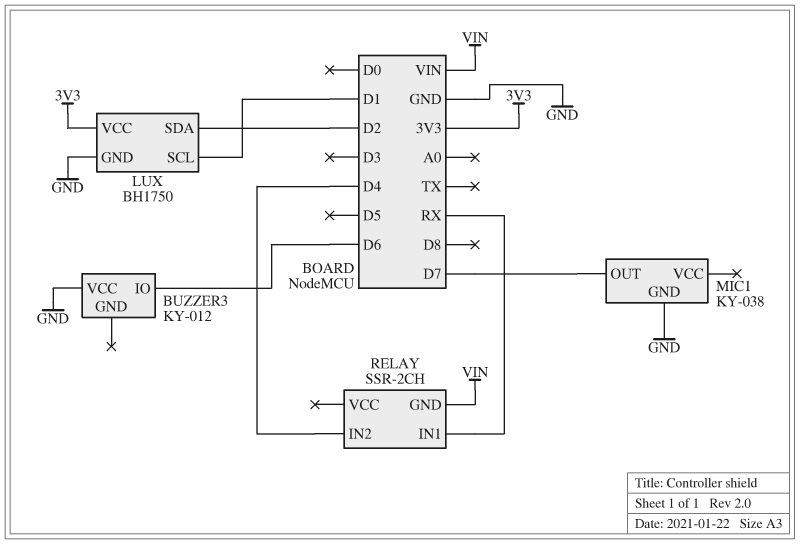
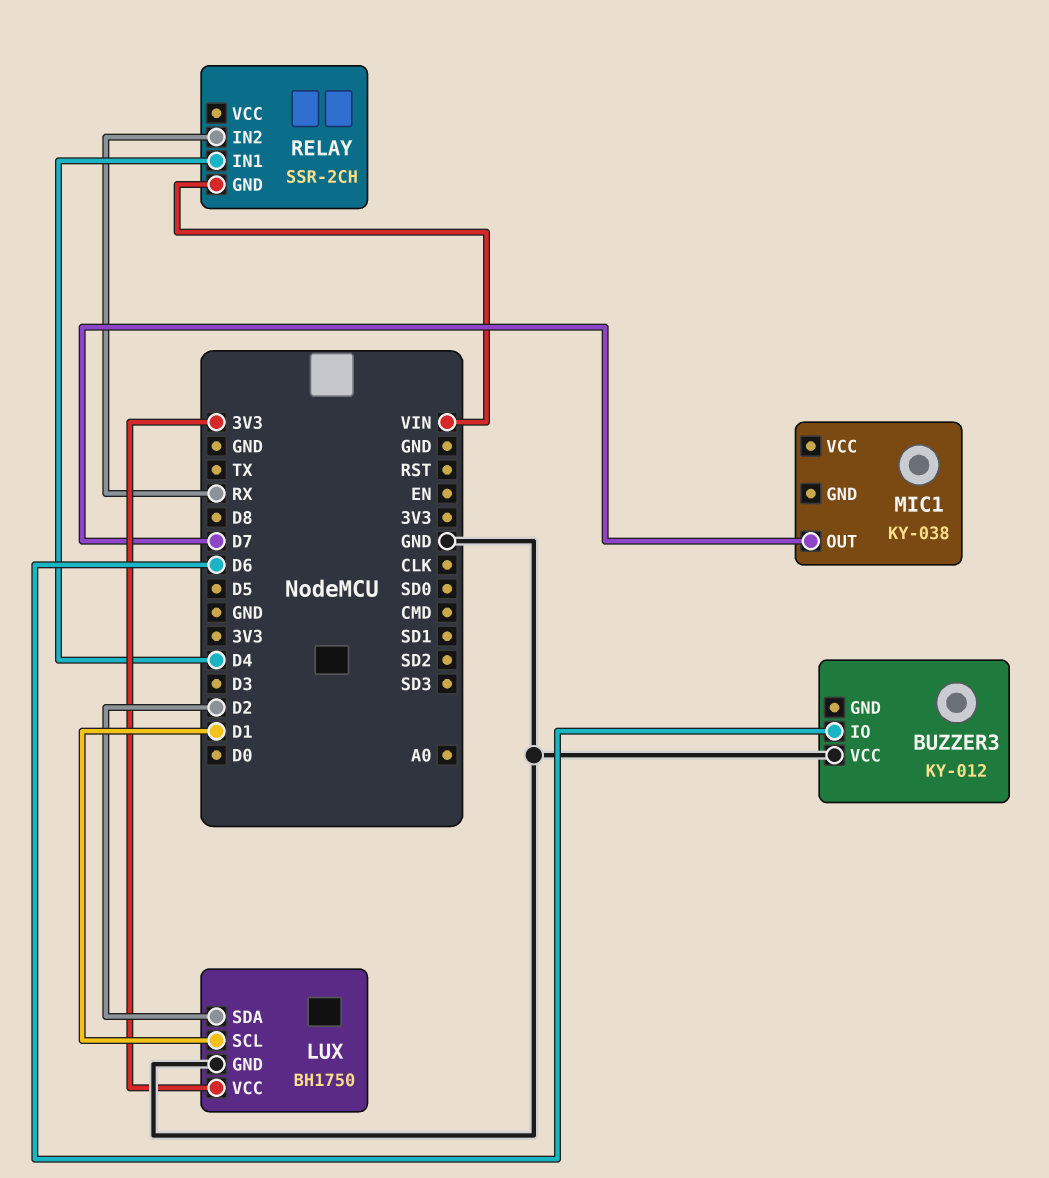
MIC1 pin GND: GND -> none
RELAY pin IN1: RX -> D4
RELAY pin IN2: D4 -> RX

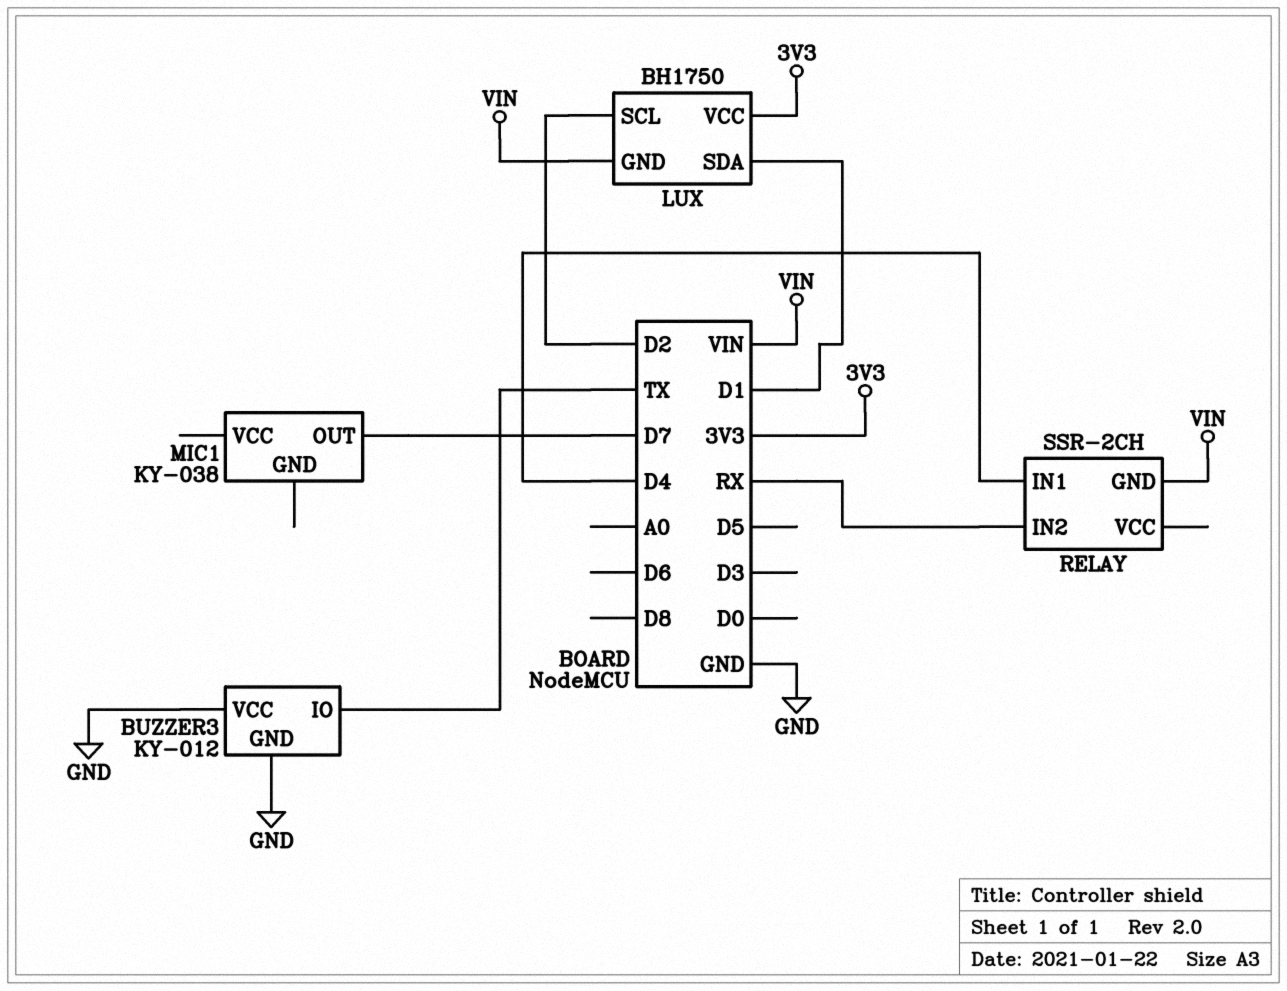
BUZZER3 pin GND: none -> GND
BUZZER3 pin IO: D6 -> TX
LUX pin GND: GND -> VIN
LUX pin SCL: D1 -> D2
LUX pin SDA: D2 -> D1

